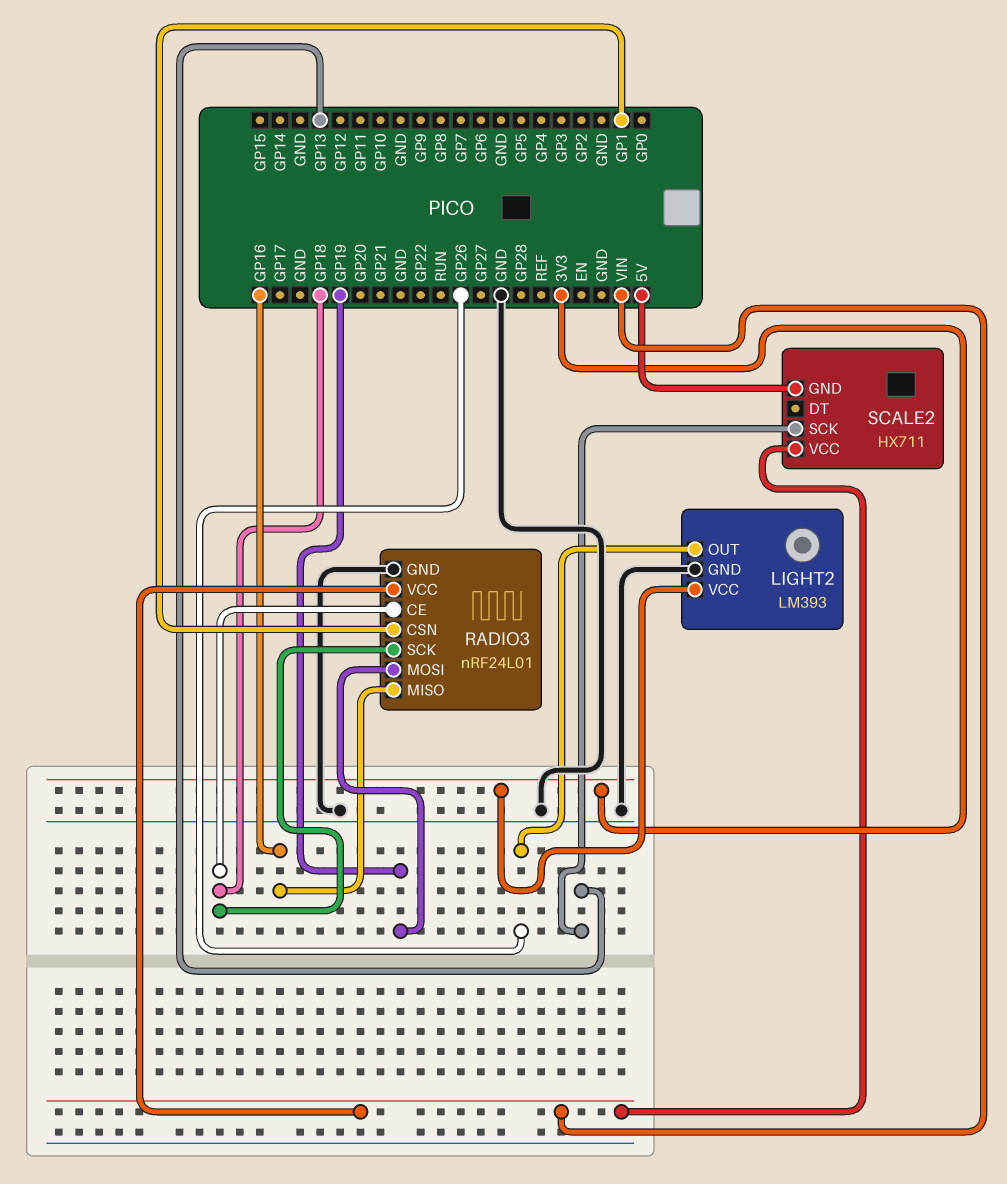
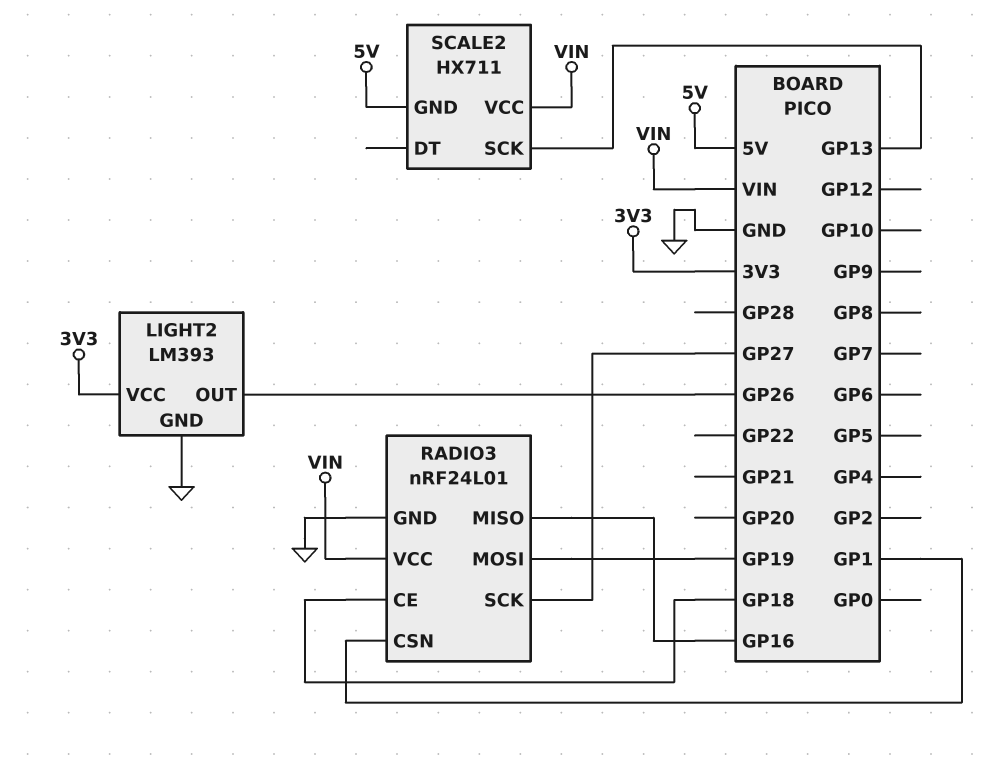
RADIO3 pin SCK: GP18 -> GP27

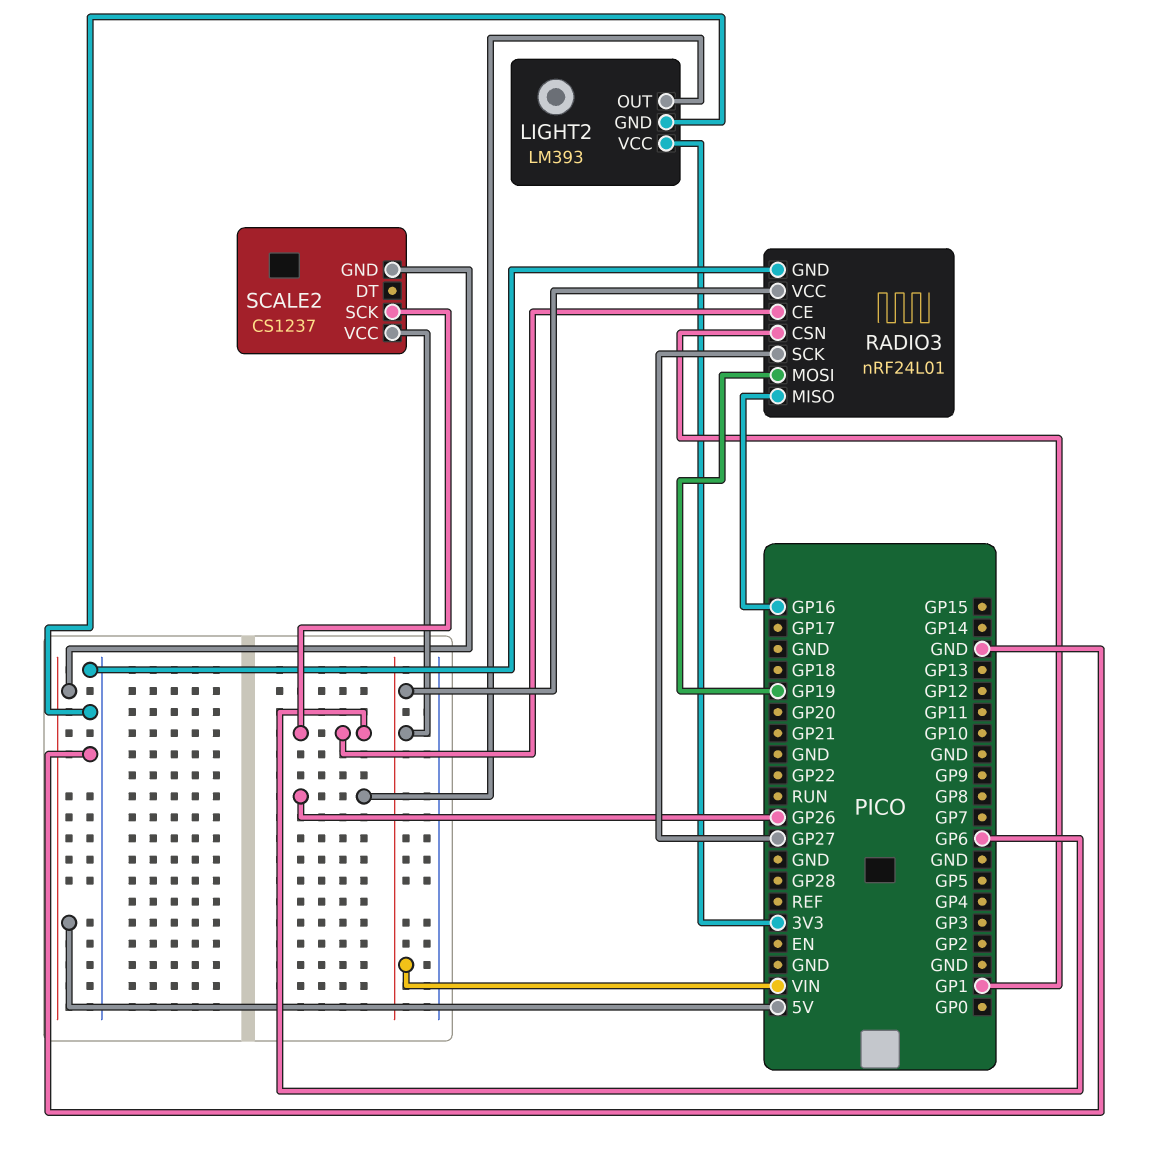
RADIO3 pin CE: GP18 -> GP6
SCALE2: HX711 -> CS1237
SCALE2 pin SCK: GP13 -> GP6

